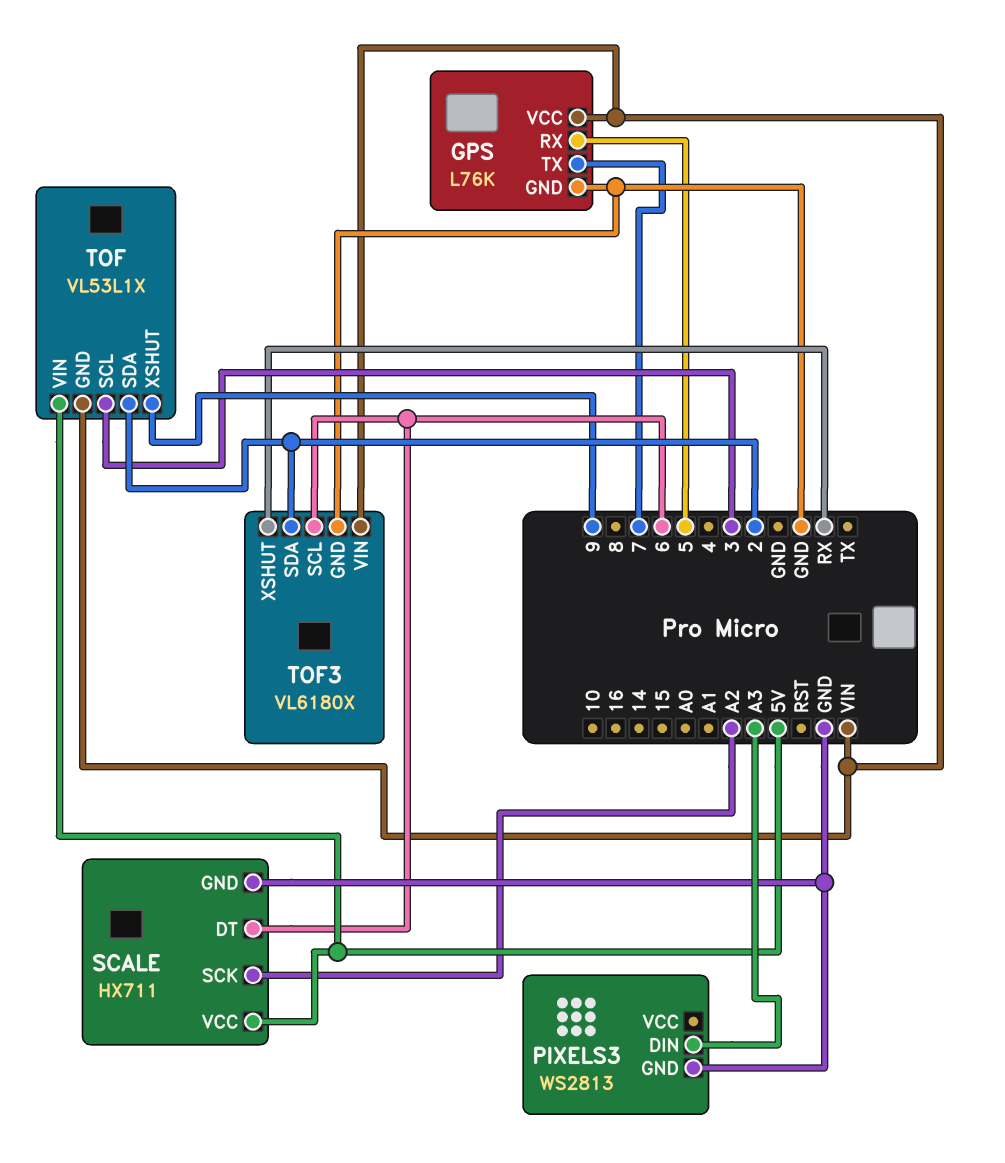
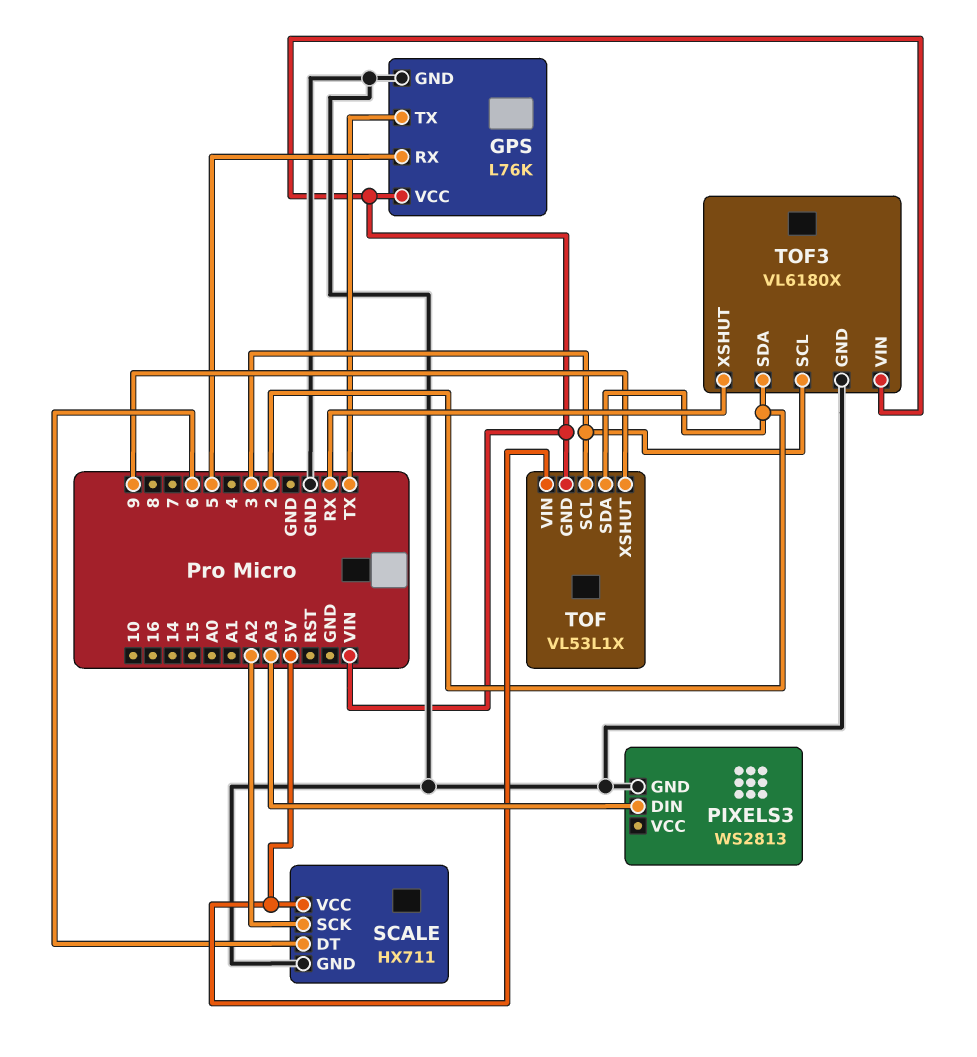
GPS pin TX: 7 -> TX
TOF3 pin SCL: 6 -> 3

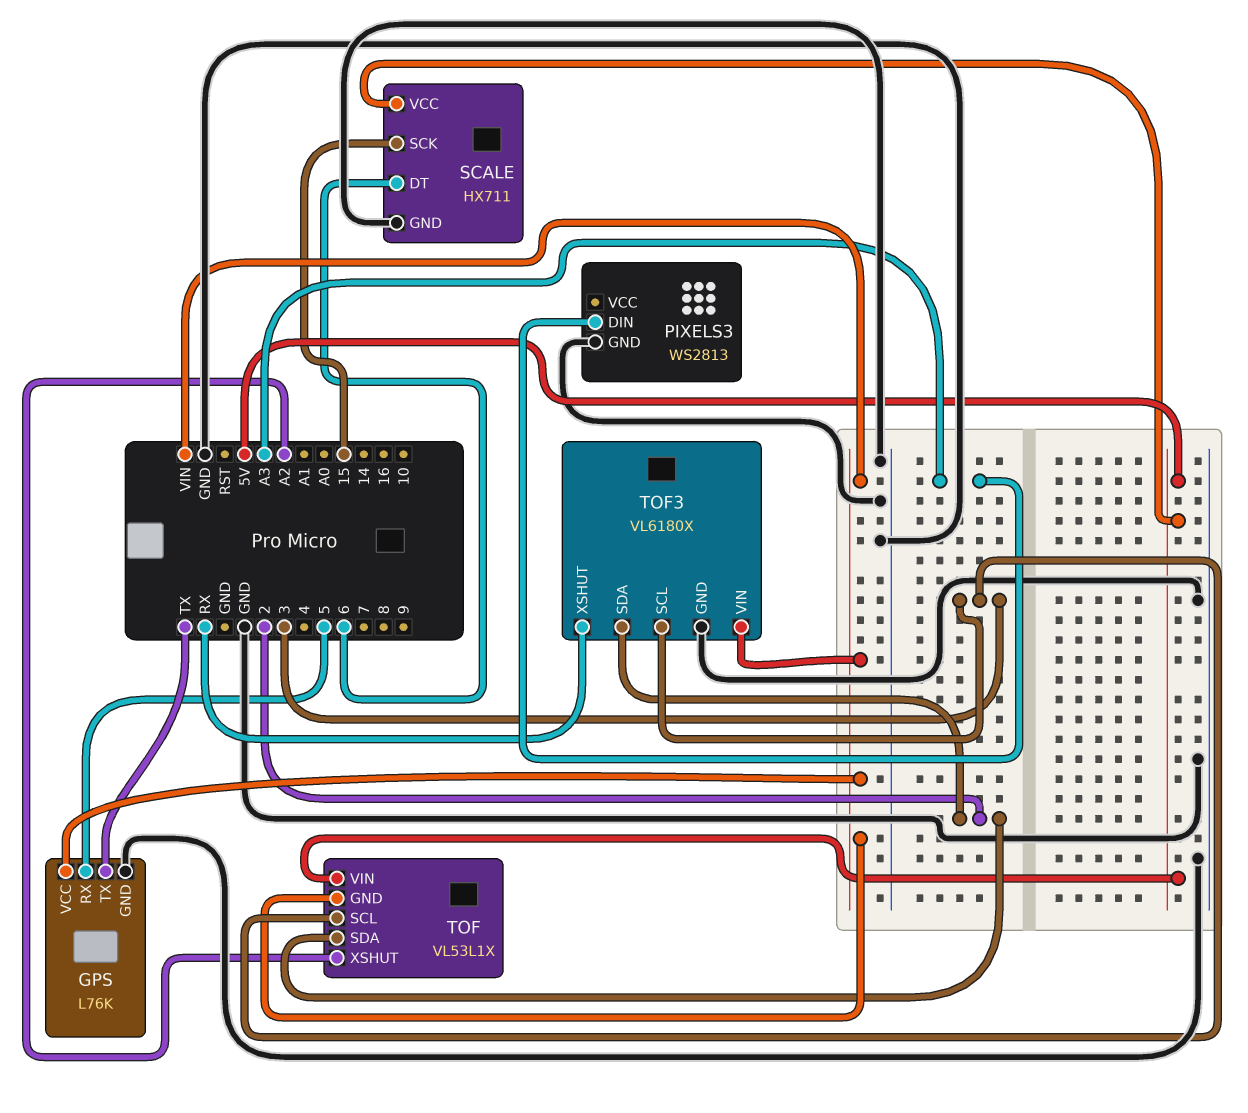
SCALE pin SCK: A2 -> 15
TOF pin XSHUT: 9 -> A2

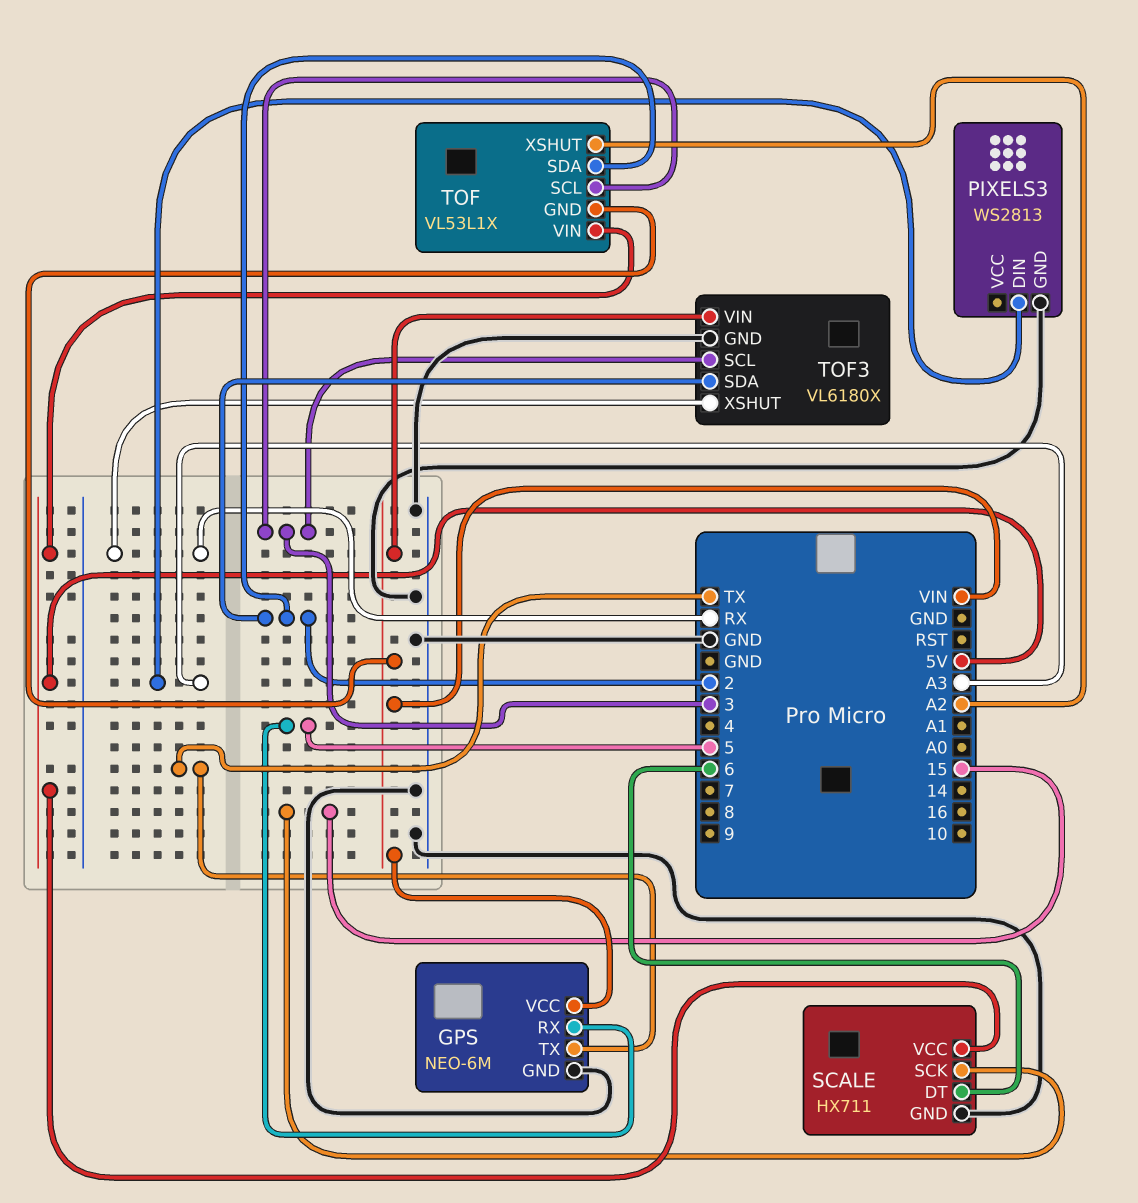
GPS: L76K -> NEO-6M

